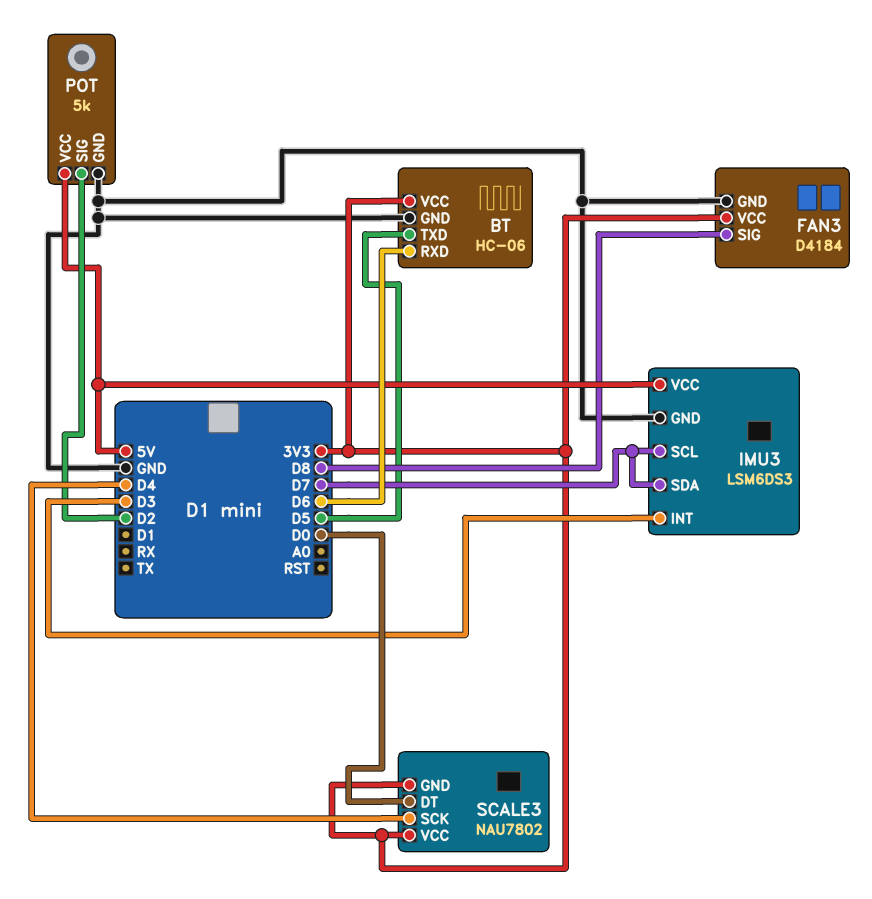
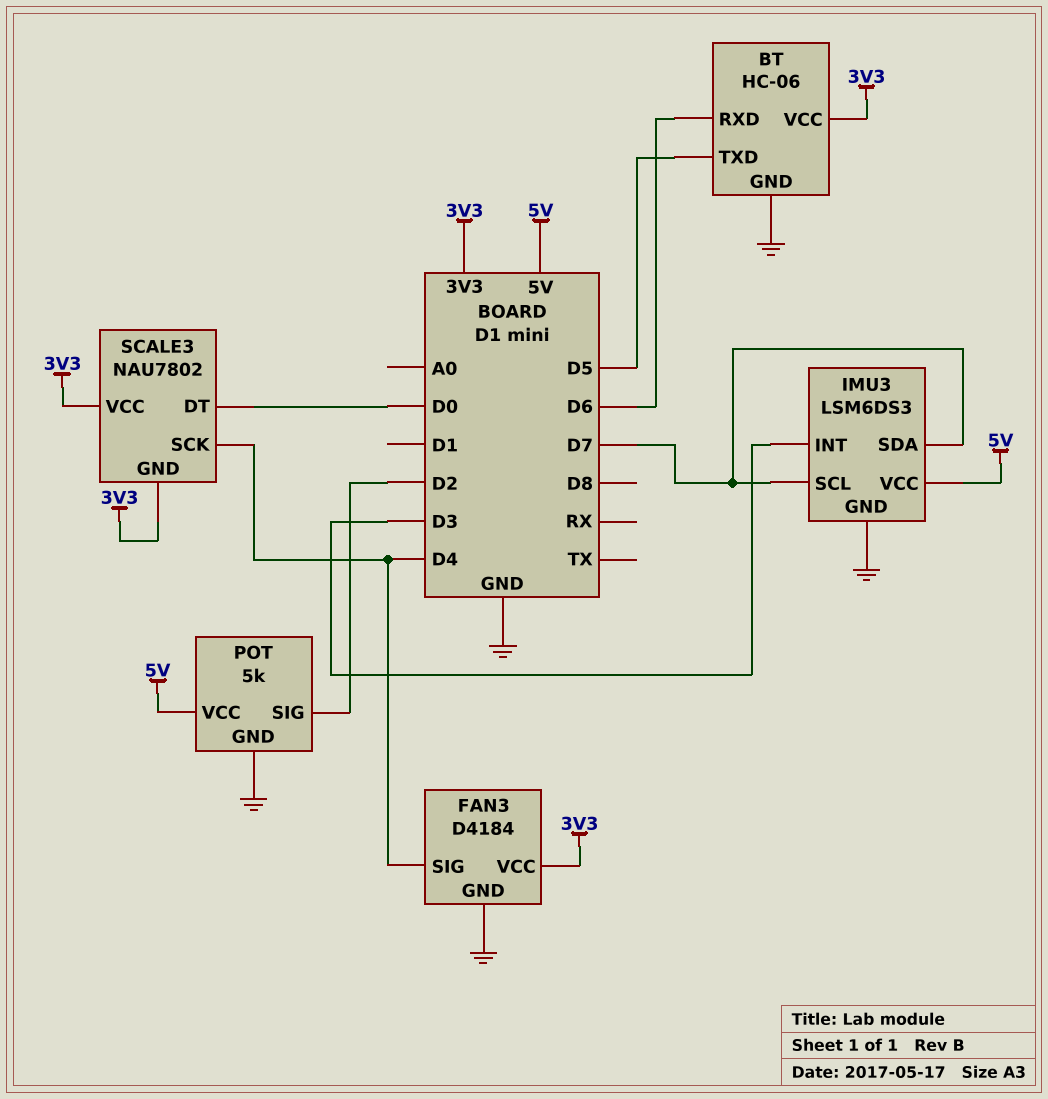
FAN3 pin SIG: D8 -> D4

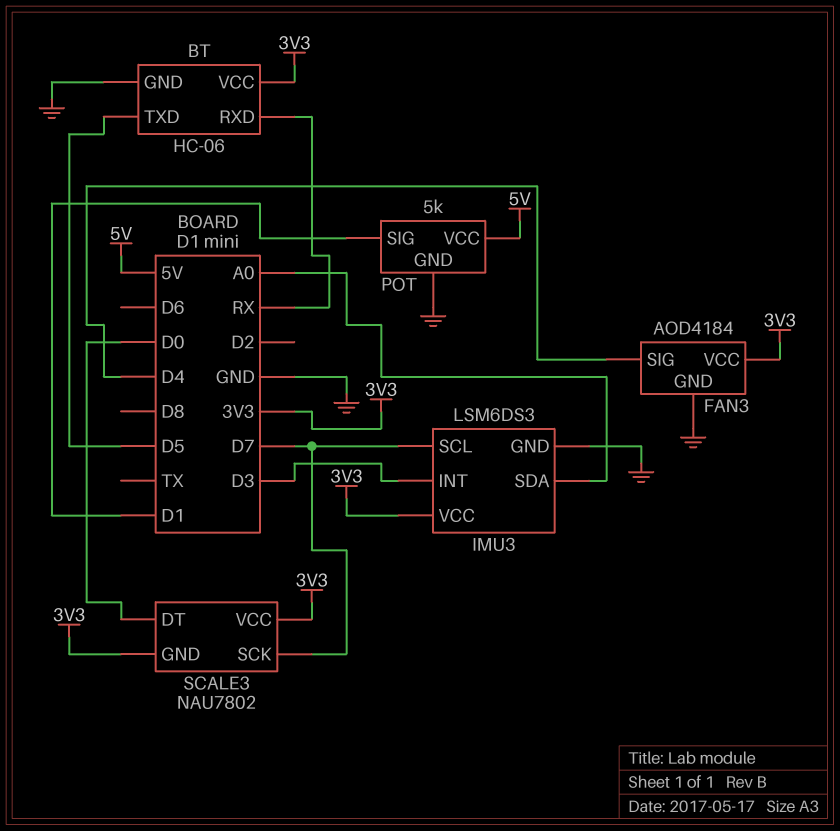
BT pin RXD: D6 -> RX
FAN3: D4184 -> AOD4184
IMU3 pin SDA: D7 -> A0
IMU3 pin VCC: 5V -> 3V3
POT pin SIG: D2 -> D1
SCALE3 pin SCK: D4 -> D7

